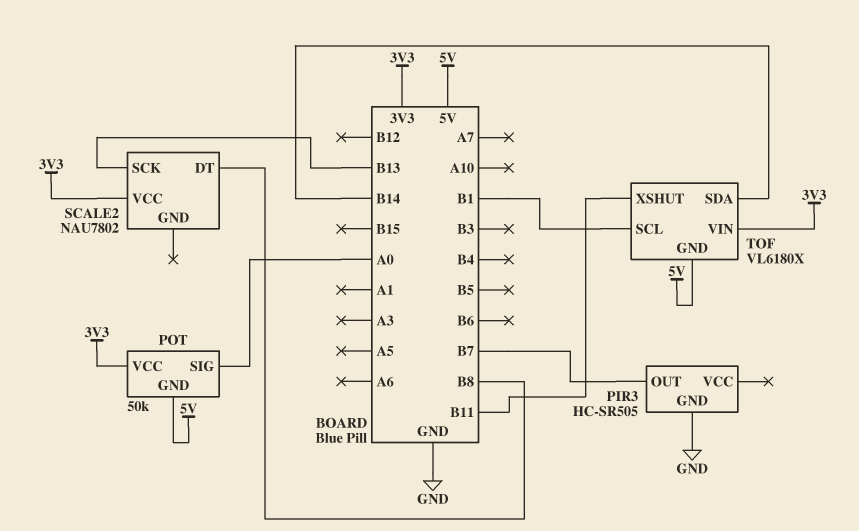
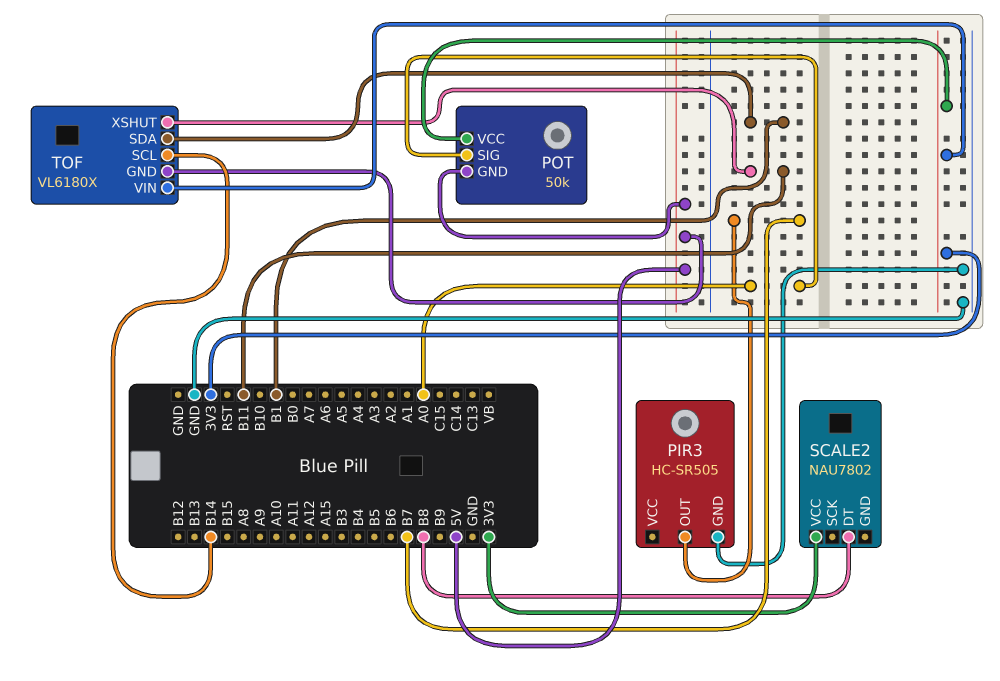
SCALE2 pin SCK: B13 -> none
TOF pin SCL: B1 -> B14
TOF pin SDA: B14 -> B1

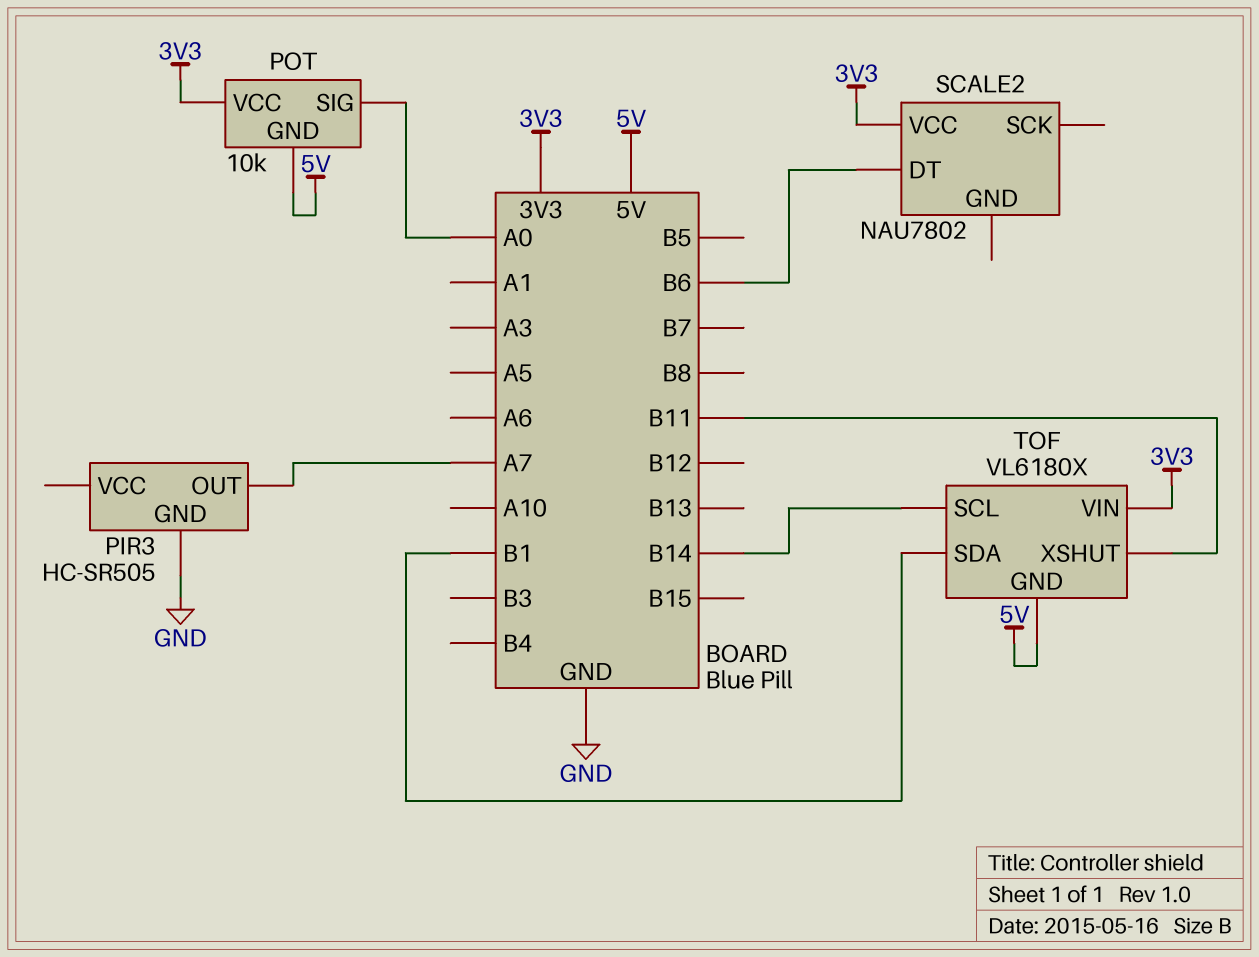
PIR3 pin OUT: B7 -> A7
POT: 50k -> 10k
SCALE2 pin DT: B8 -> B6

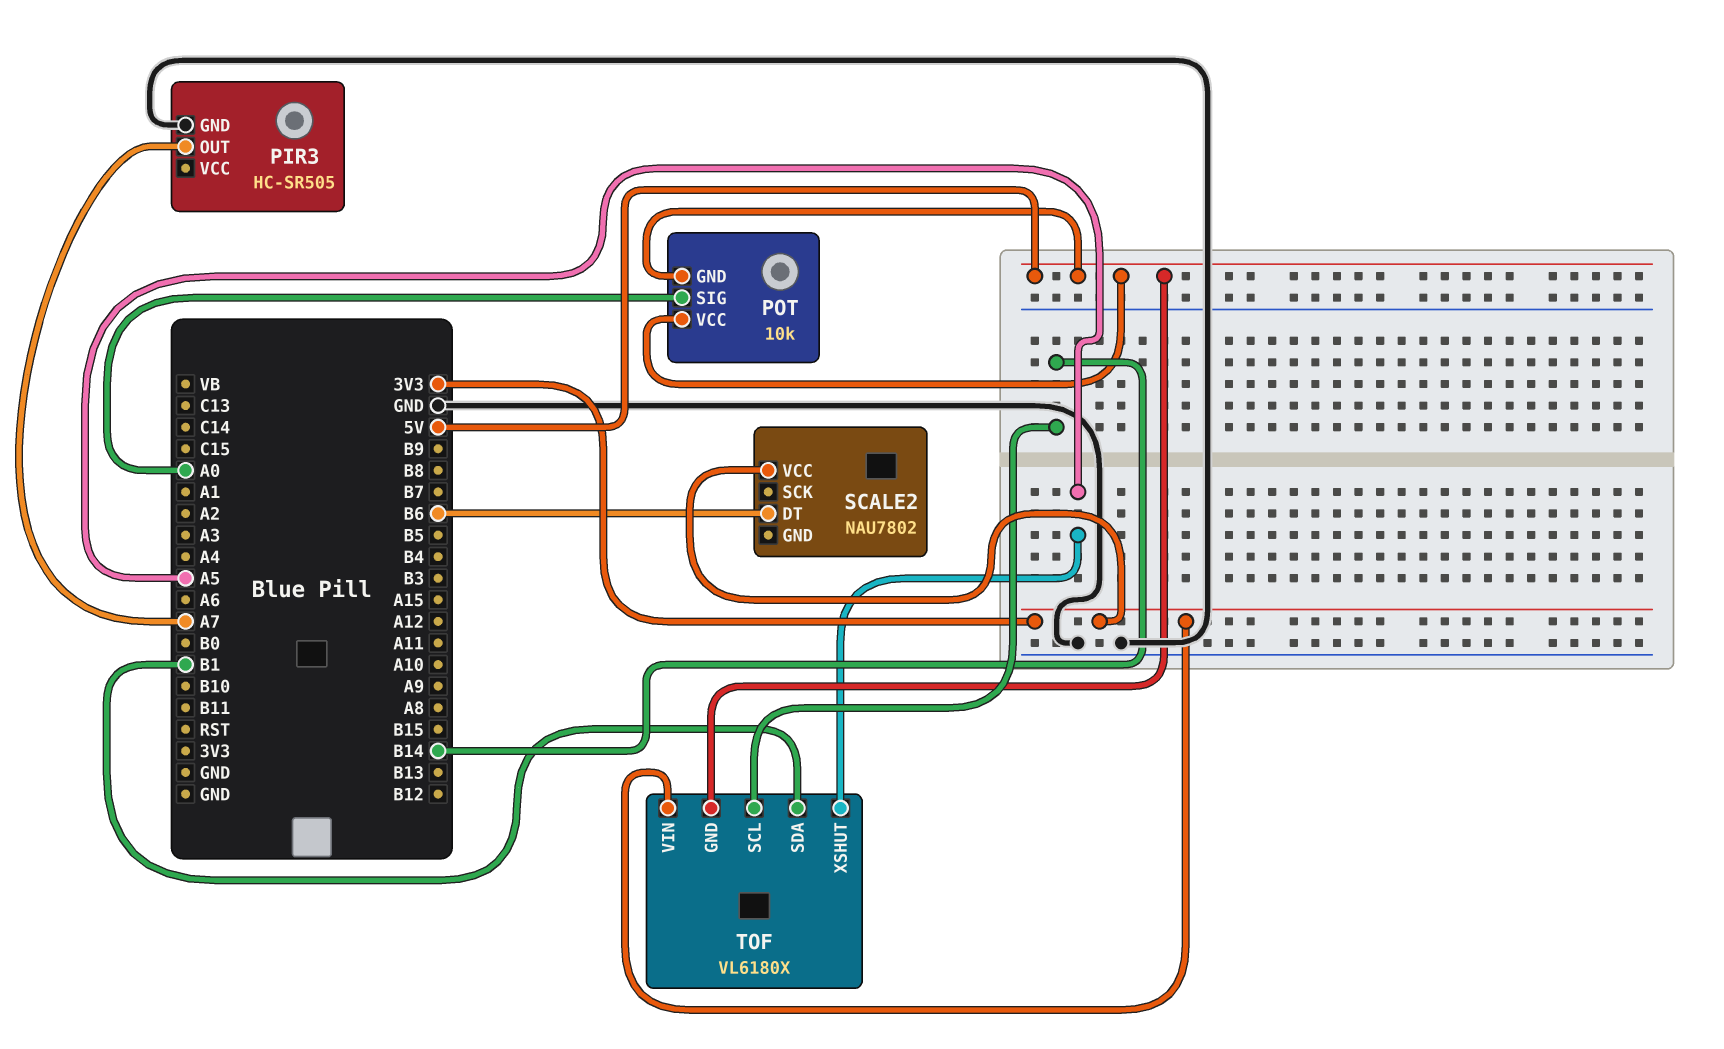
POT pin VCC: 3V3 -> 5V
TOF pin XSHUT: B11 -> A5

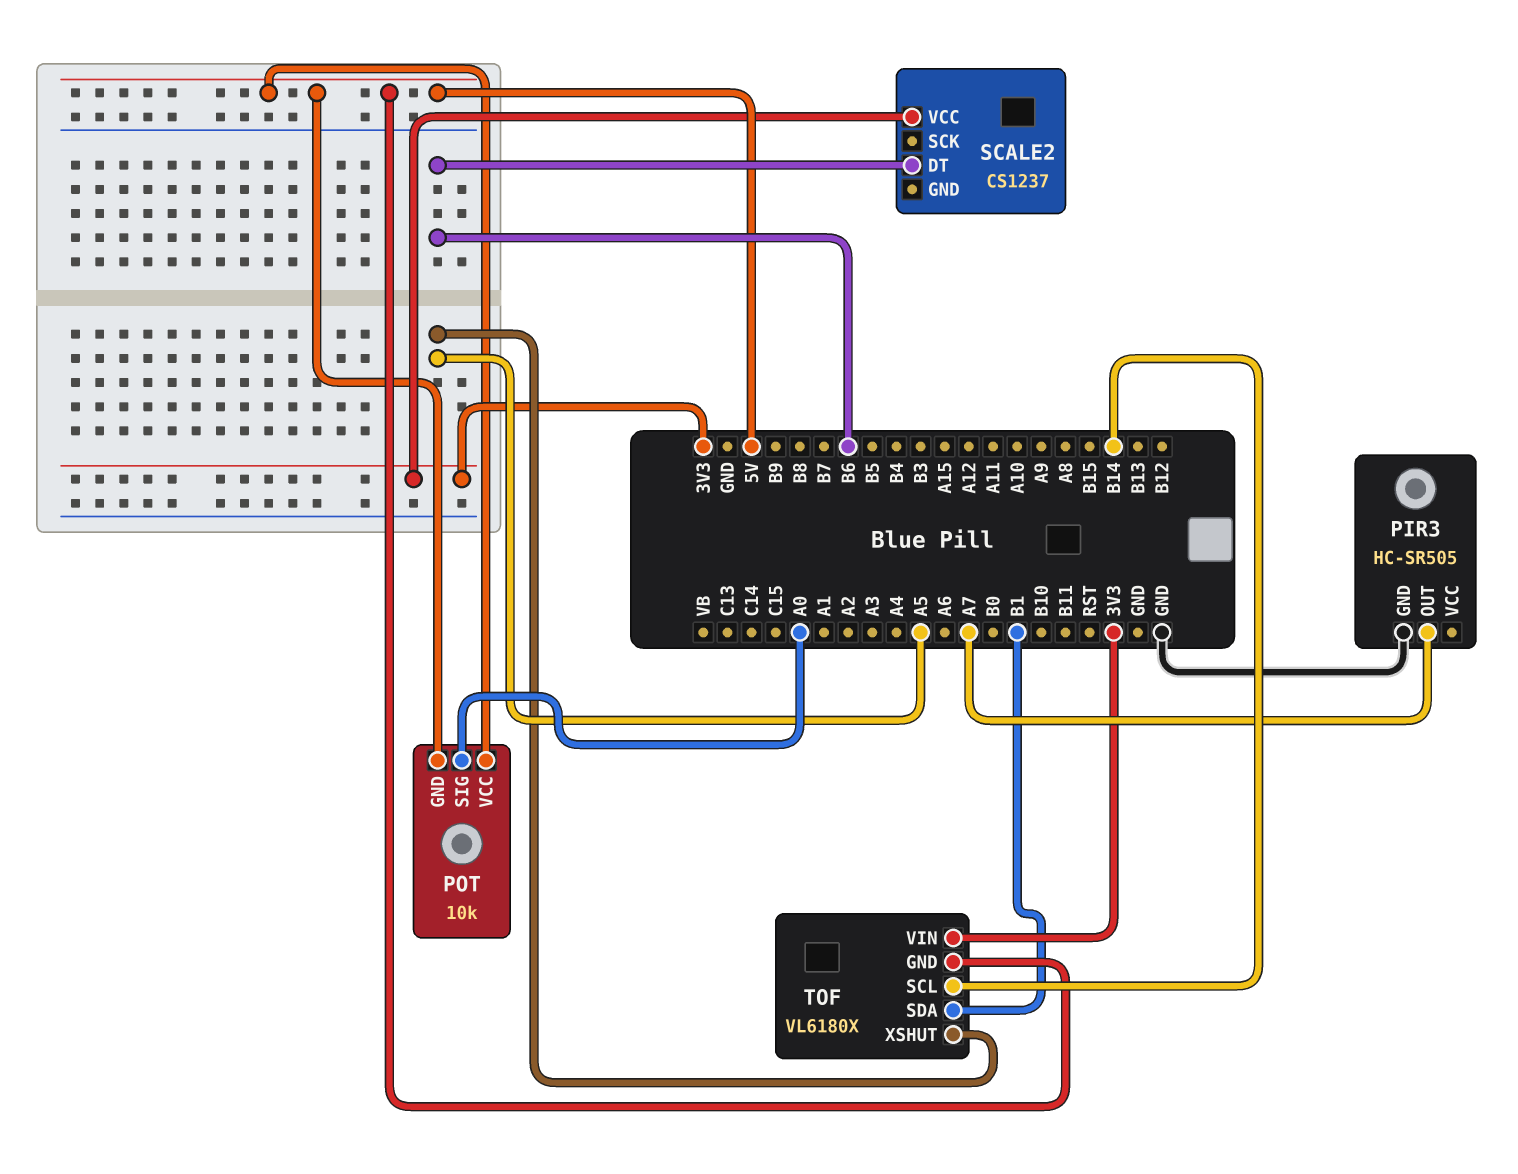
SCALE2: NAU7802 -> CS1237

